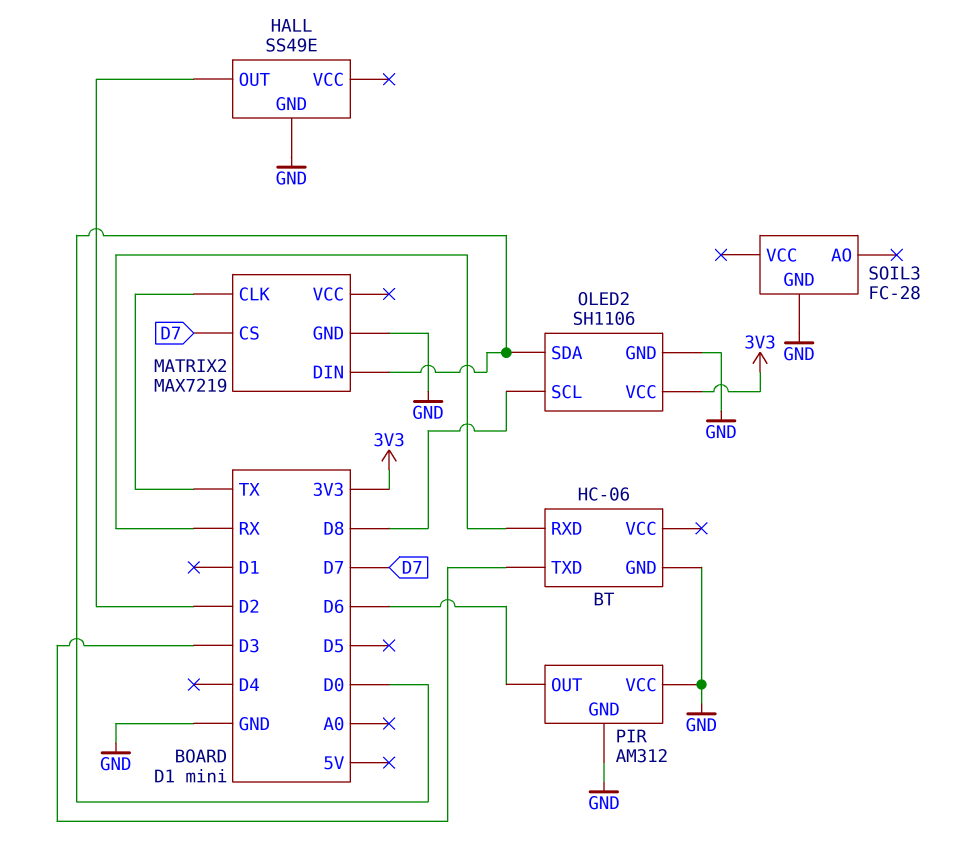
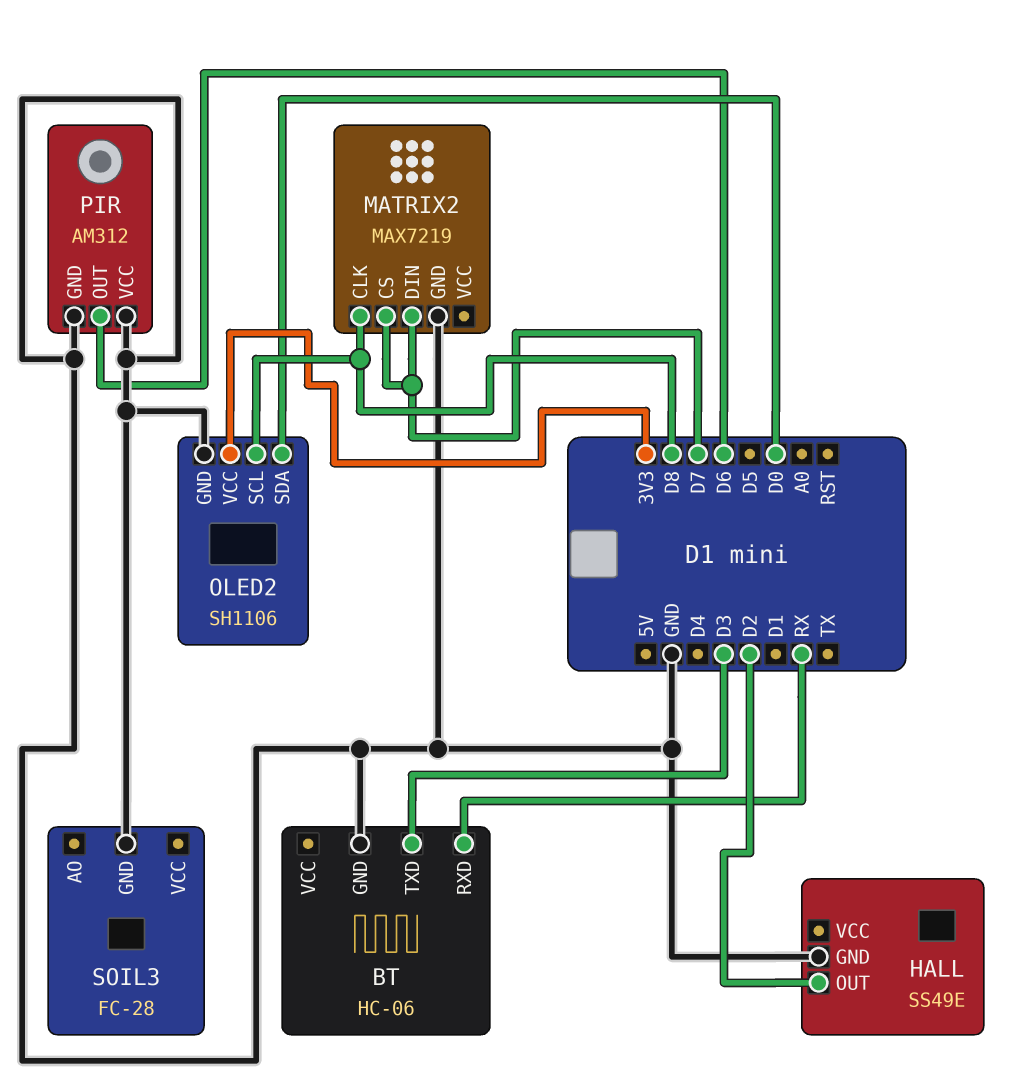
MATRIX2 pin CLK: TX -> D8
MATRIX2 pin DIN: D0 -> D7

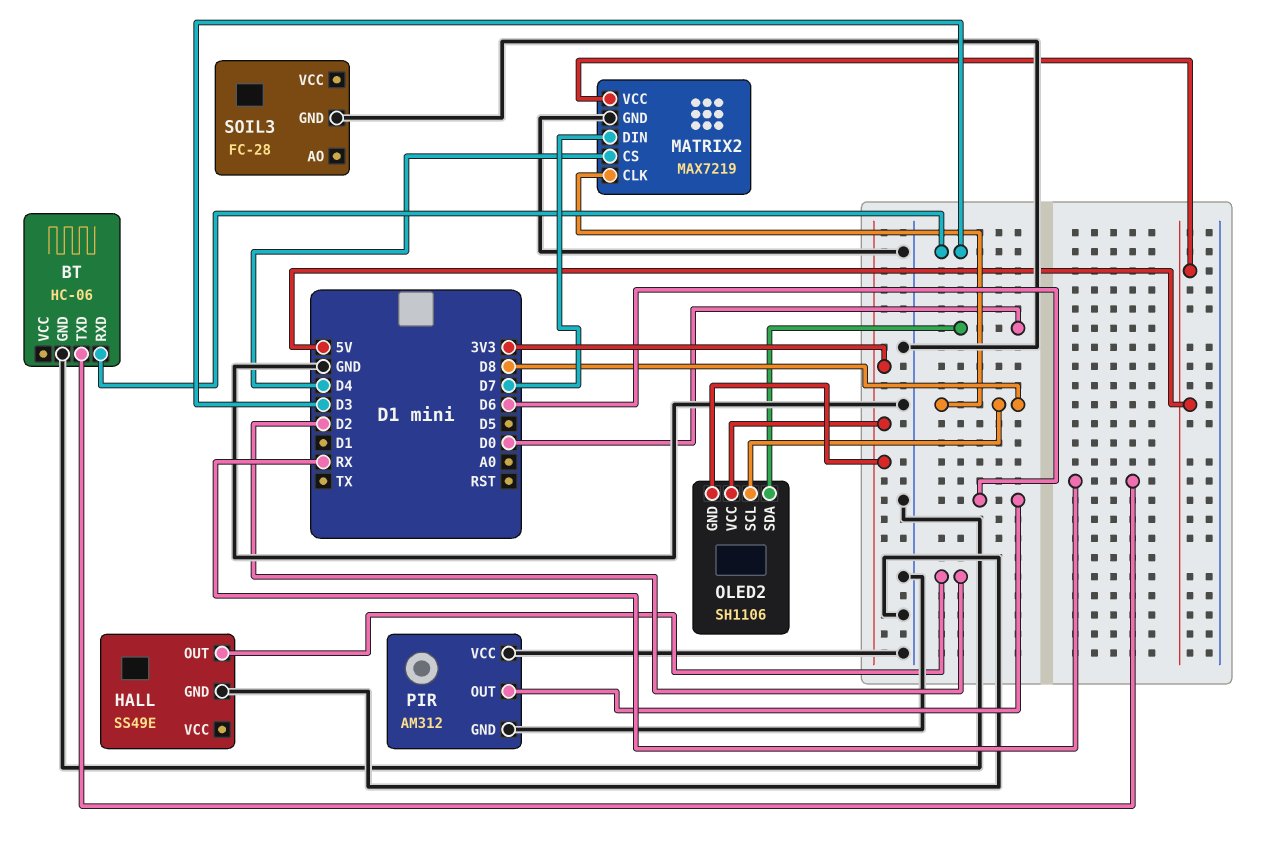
BT pin RXD: RX -> D3
BT pin TXD: D3 -> RX
MATRIX2 pin CS: D7 -> D4
MATRIX2 pin VCC: none -> 5V
OLED2 pin GND: GND -> 3V3

